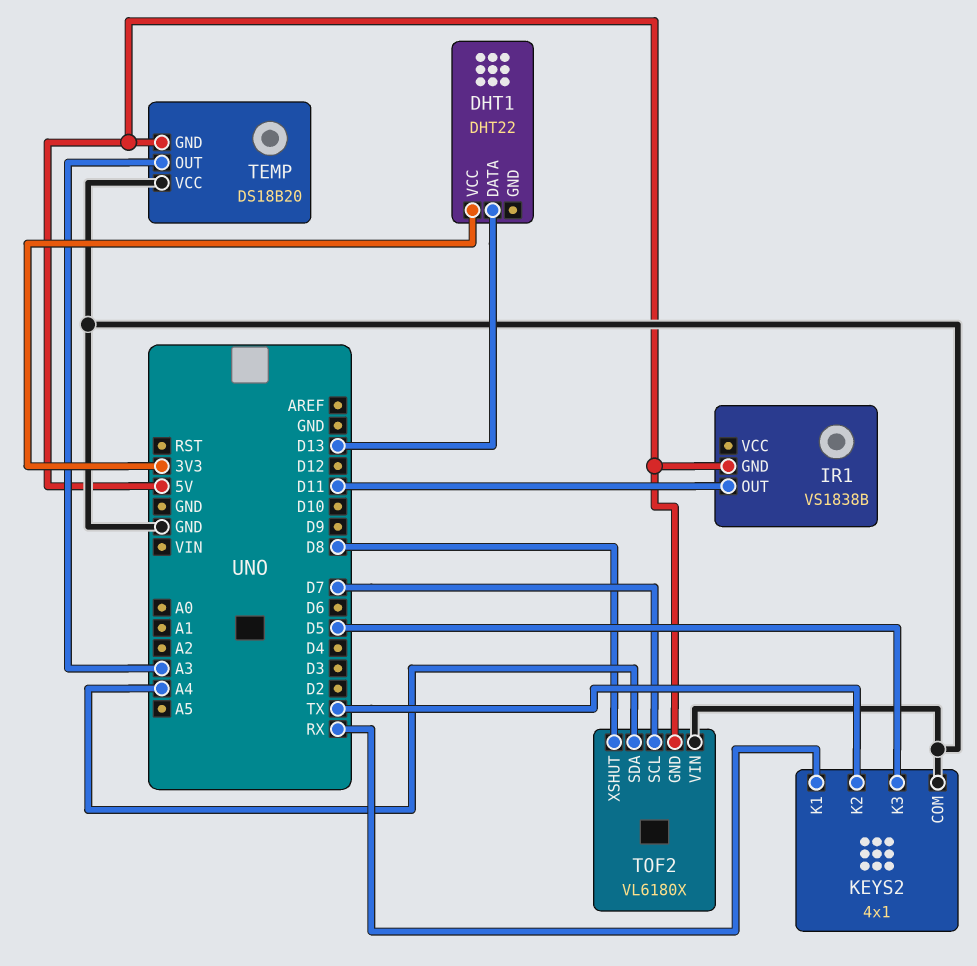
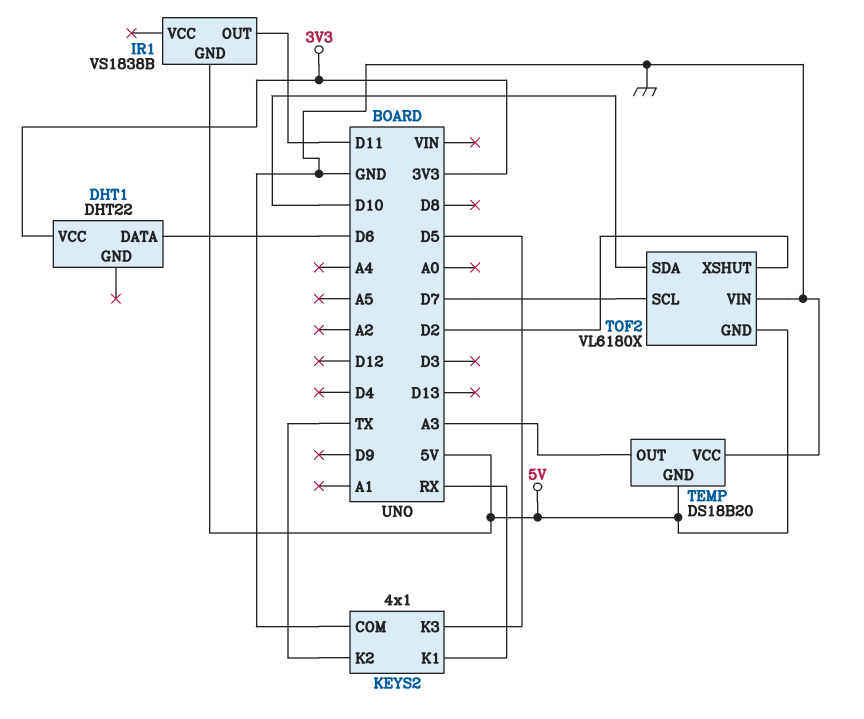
DHT1 pin DATA: D13 -> D6
TOF2 pin SDA: A4 -> D10
TOF2 pin XSHUT: D8 -> D2

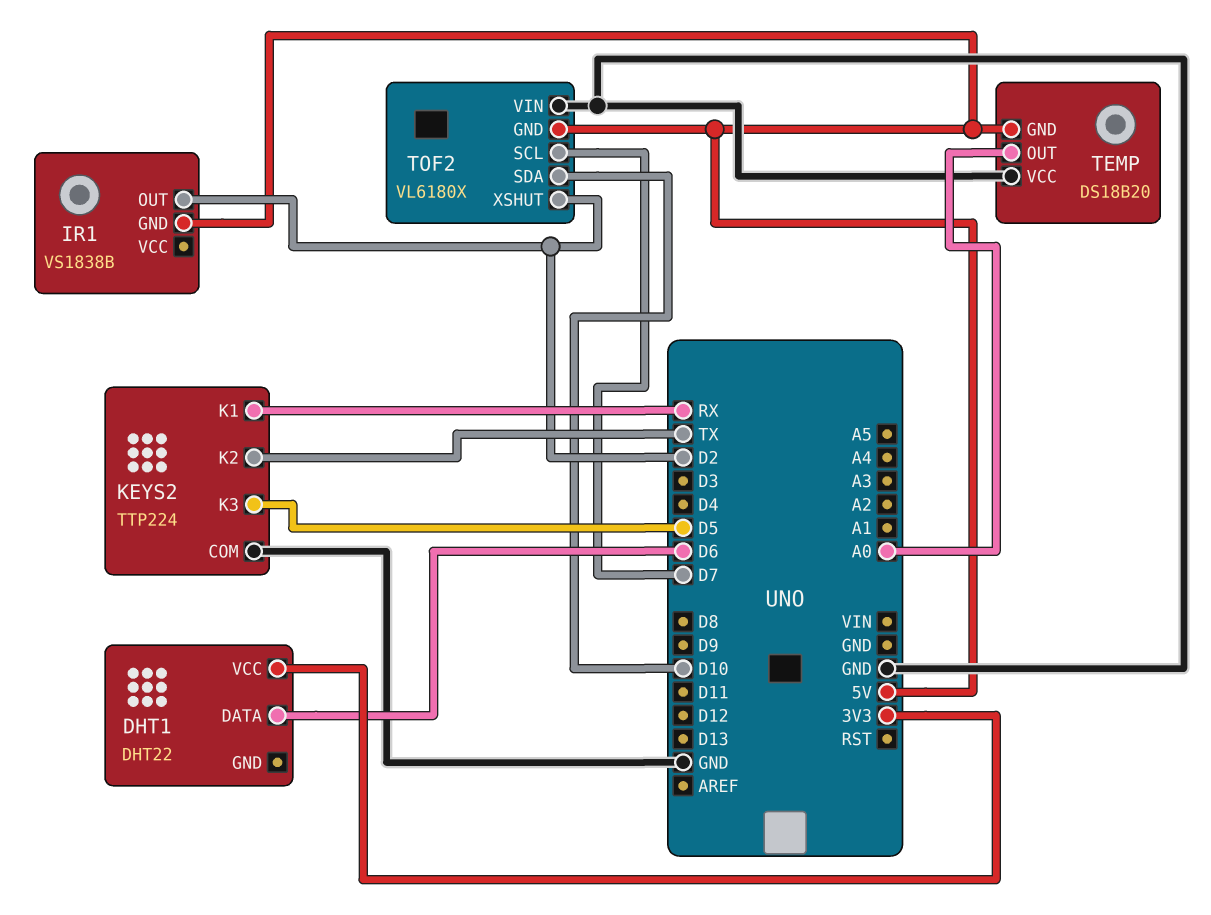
IR1 pin OUT: D11 -> D2
KEYS2: 4x1 -> TTP224
TEMP pin OUT: A3 -> A0

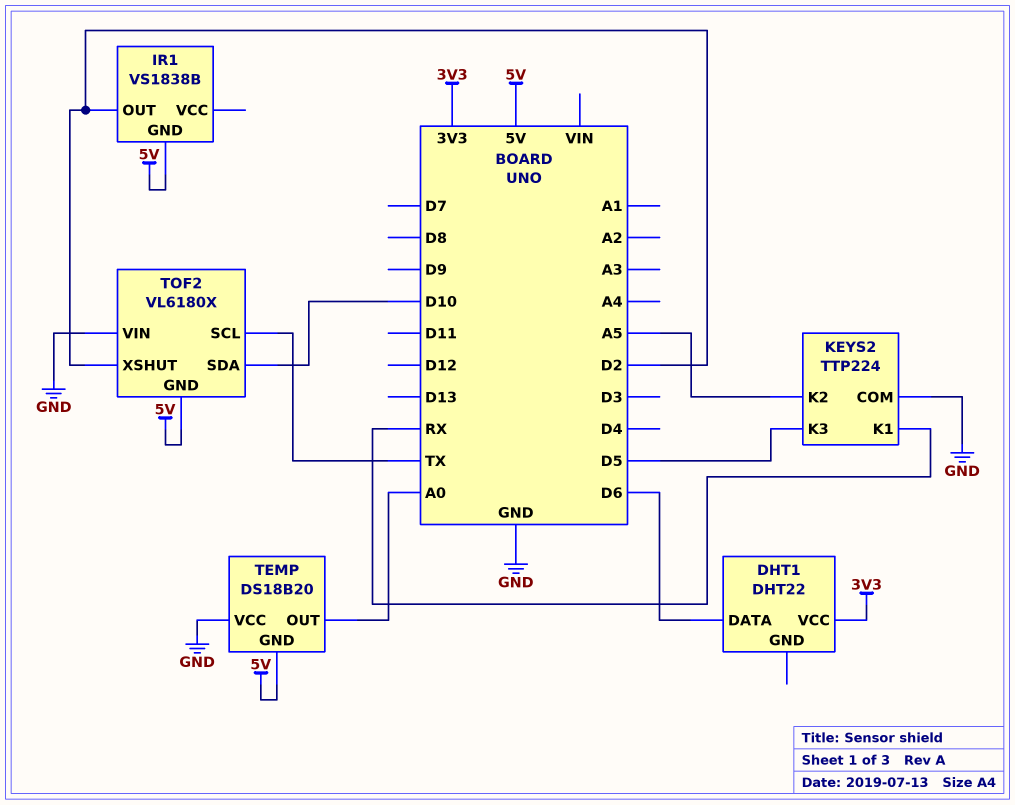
KEYS2 pin K2: TX -> A5
TOF2 pin SCL: D7 -> TX

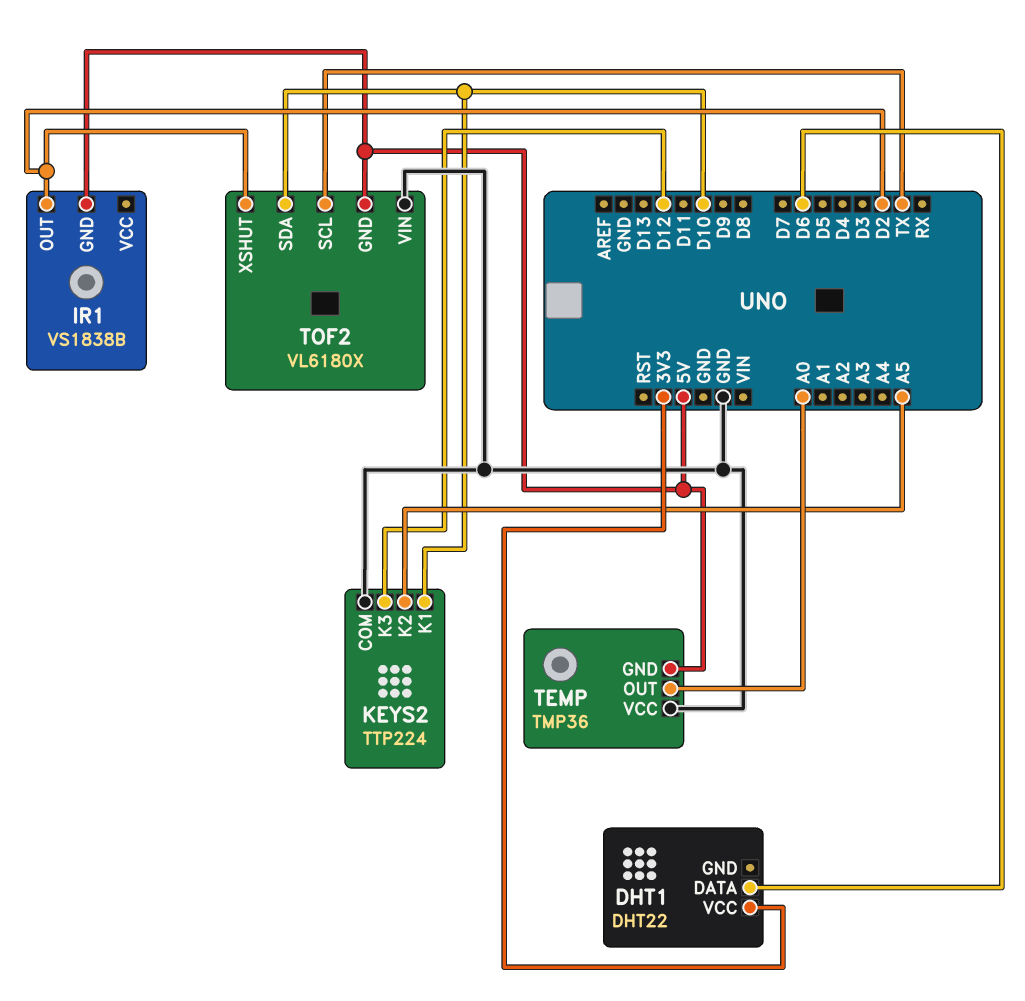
KEYS2 pin K1: RX -> D10
KEYS2 pin K3: D5 -> D12
TEMP: DS18B20 -> TMP36

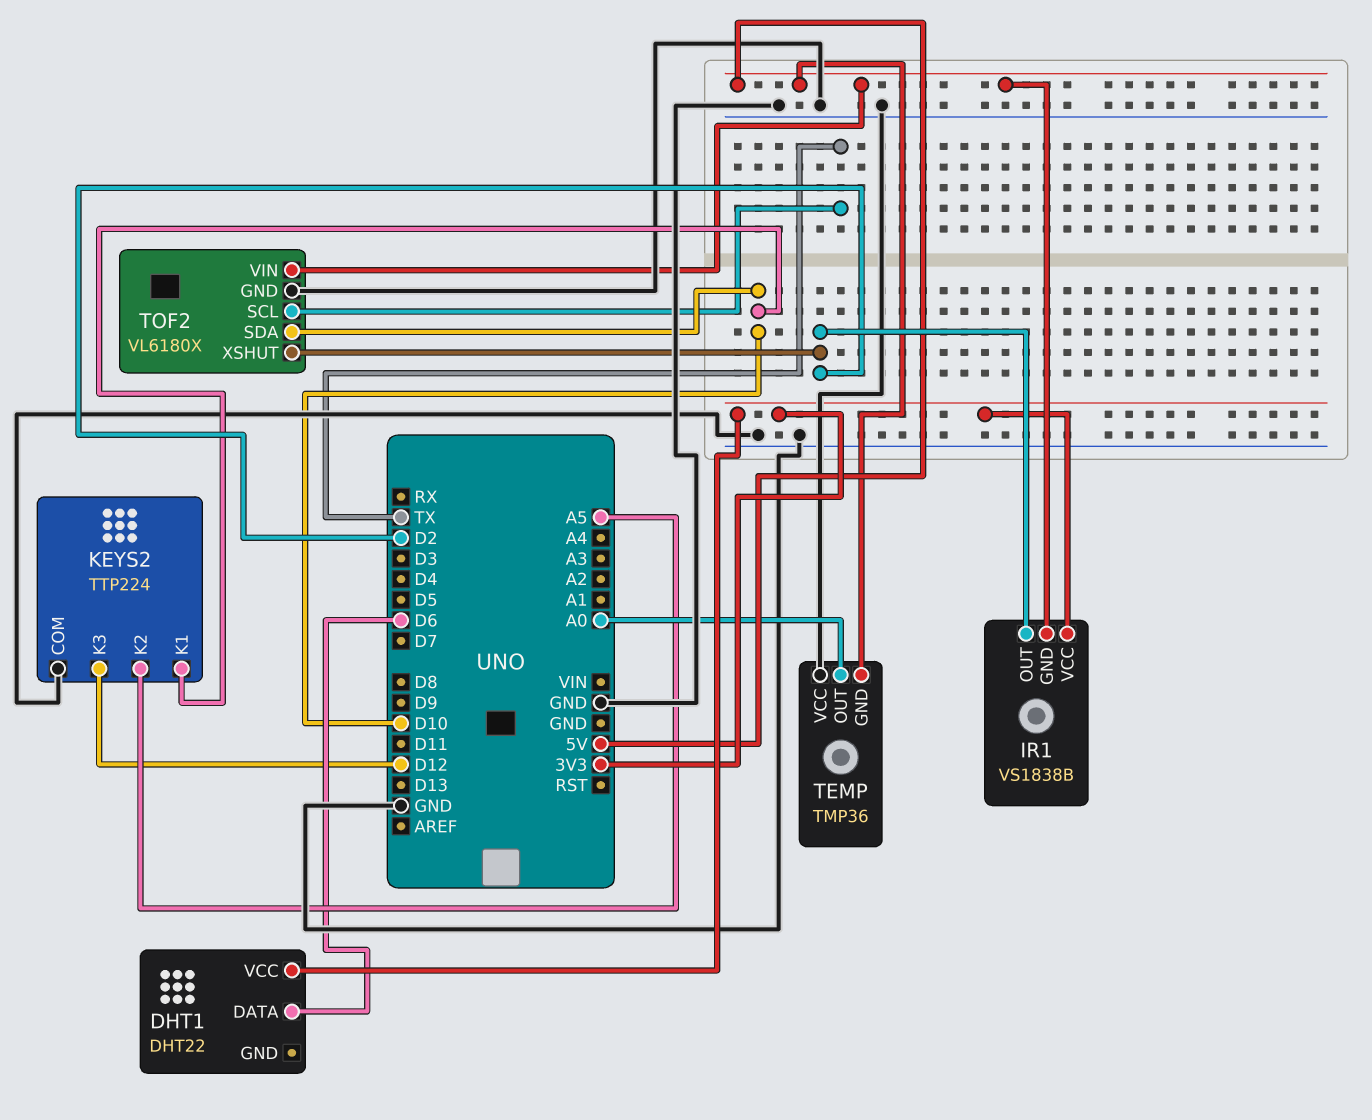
IR1 pin VCC: none -> 3V3
TOF2 pin GND: 5V -> GND
TOF2 pin VIN: GND -> 5V

